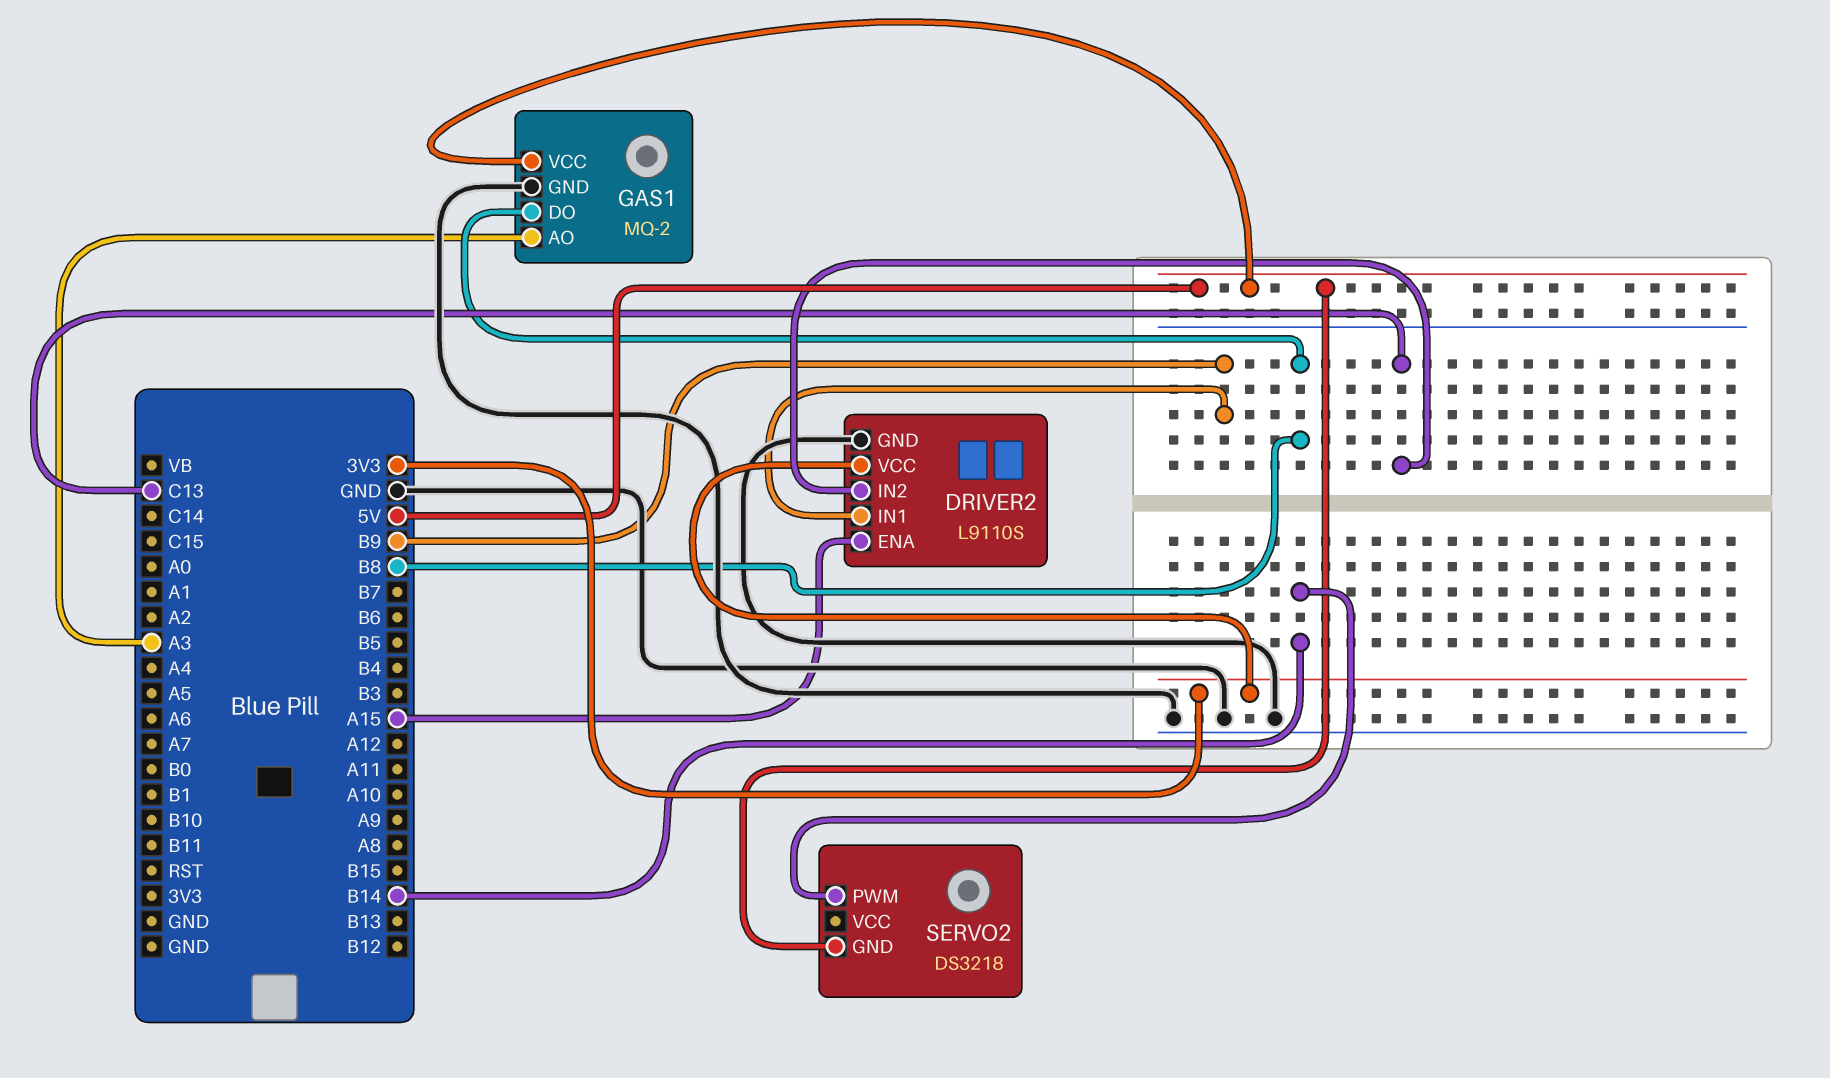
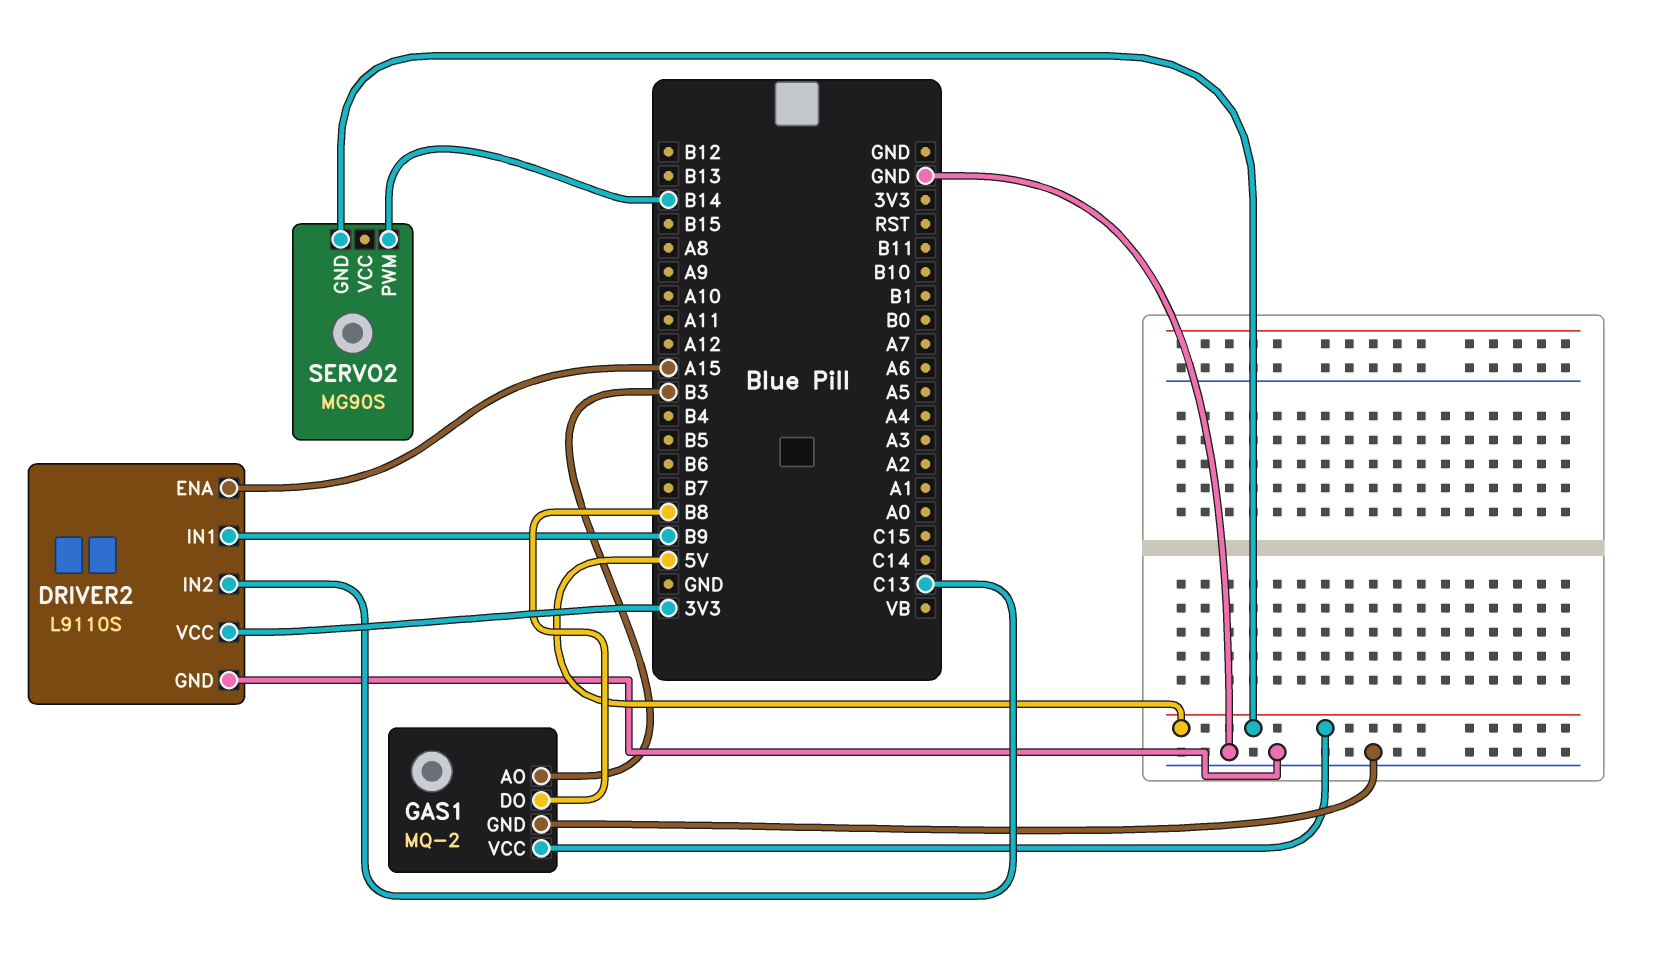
GAS1 pin AO: A3 -> B3
SERVO2: DS3218 -> MG90S

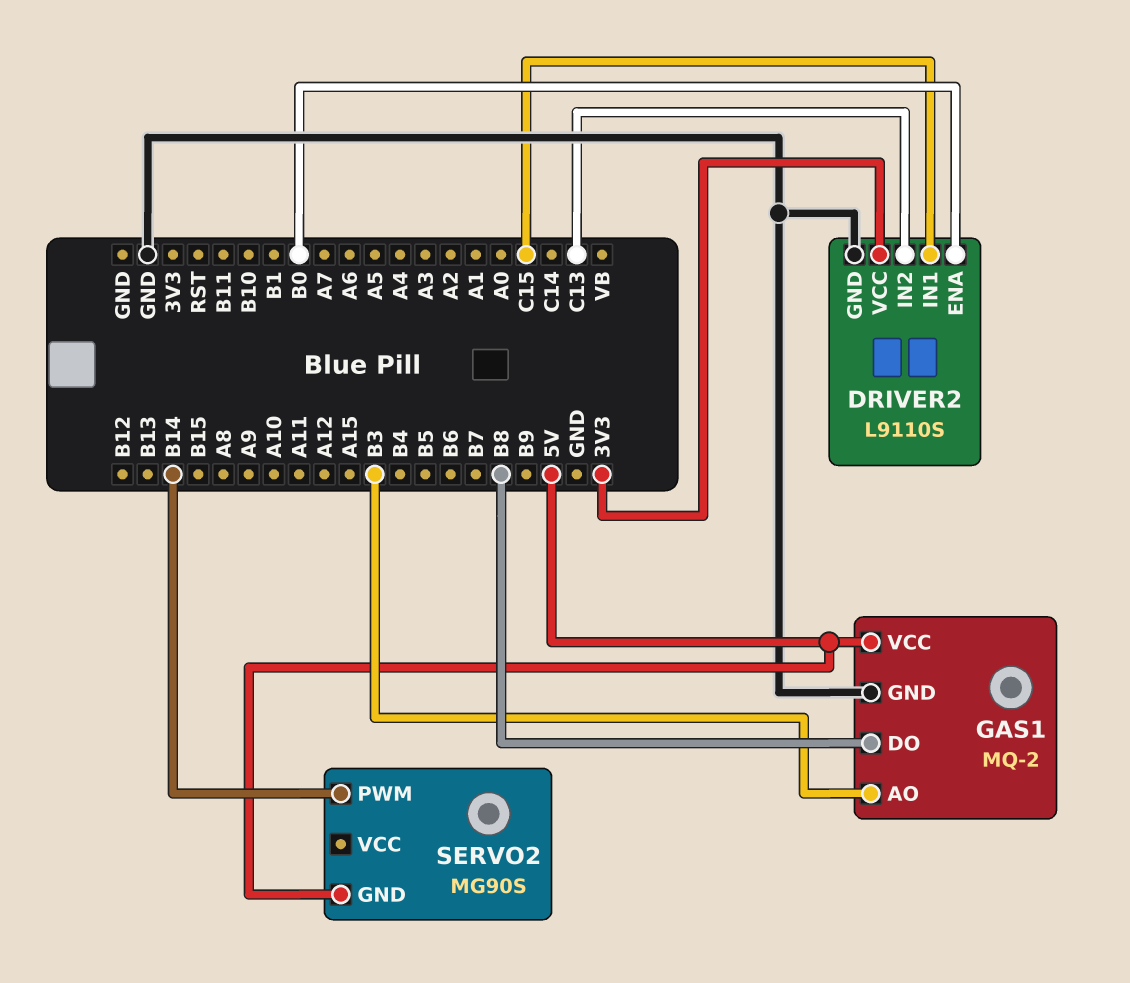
DRIVER2 pin ENA: A15 -> B0
DRIVER2 pin IN1: B9 -> C15

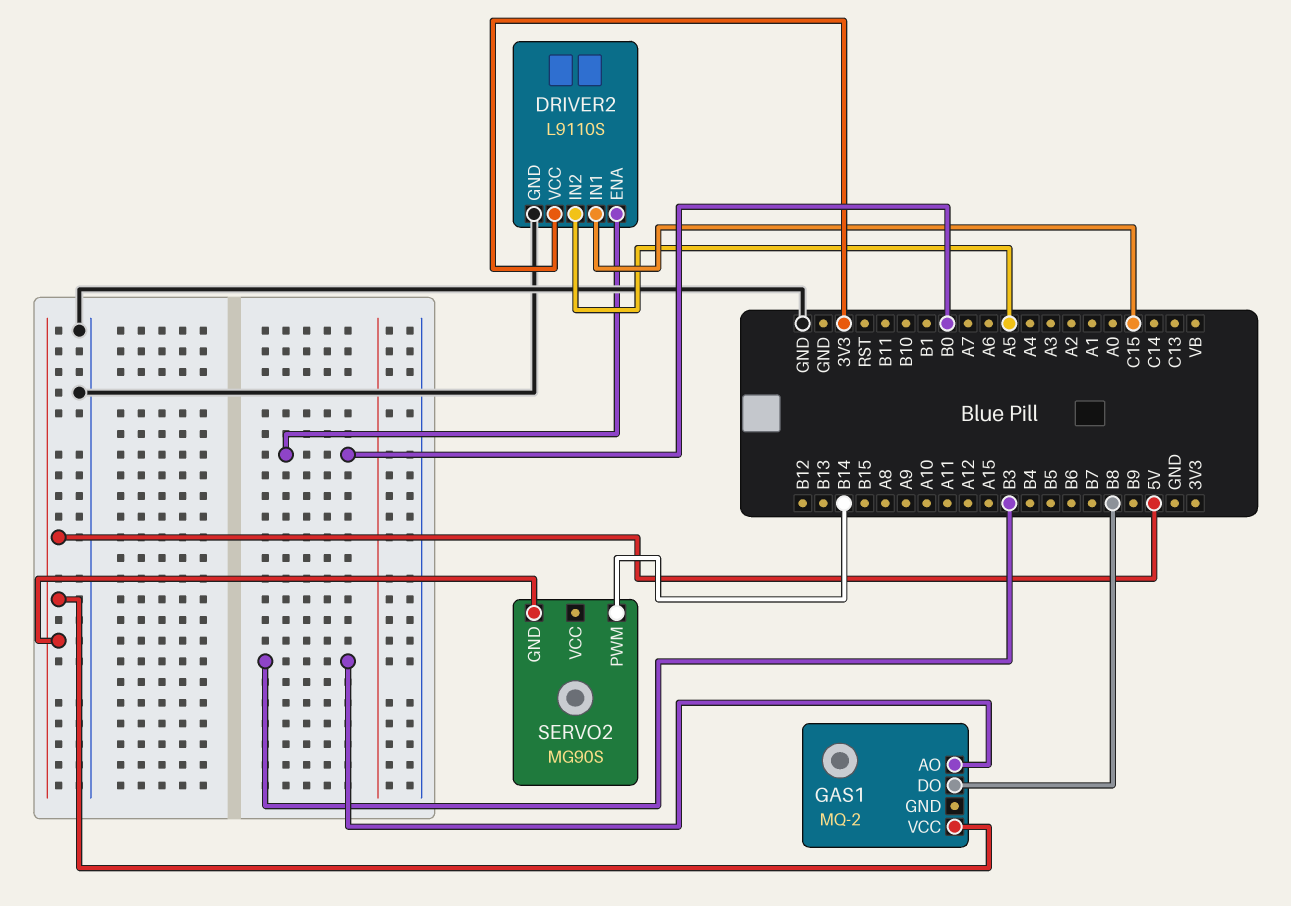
DRIVER2 pin IN2: C13 -> A5
GAS1 pin GND: GND -> none

